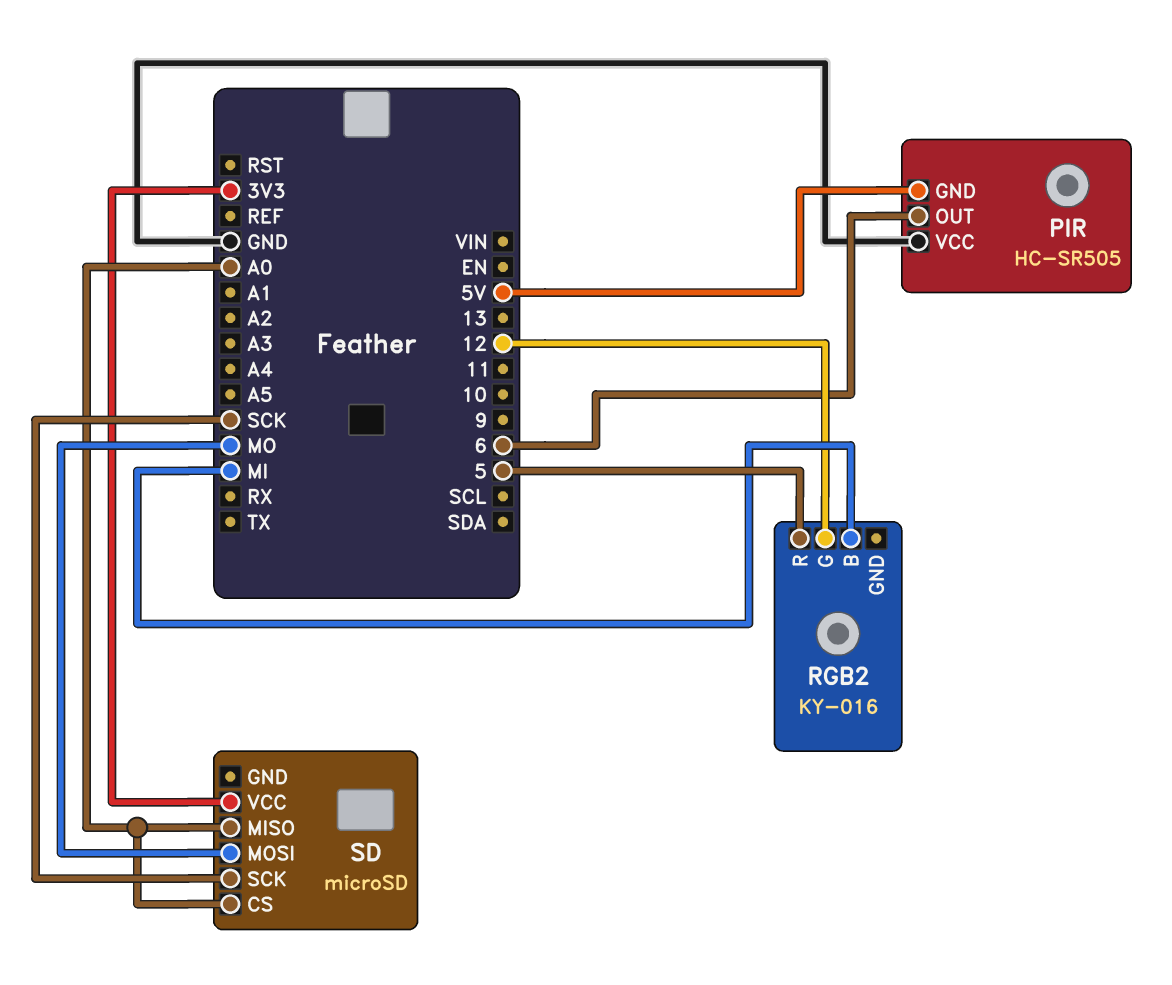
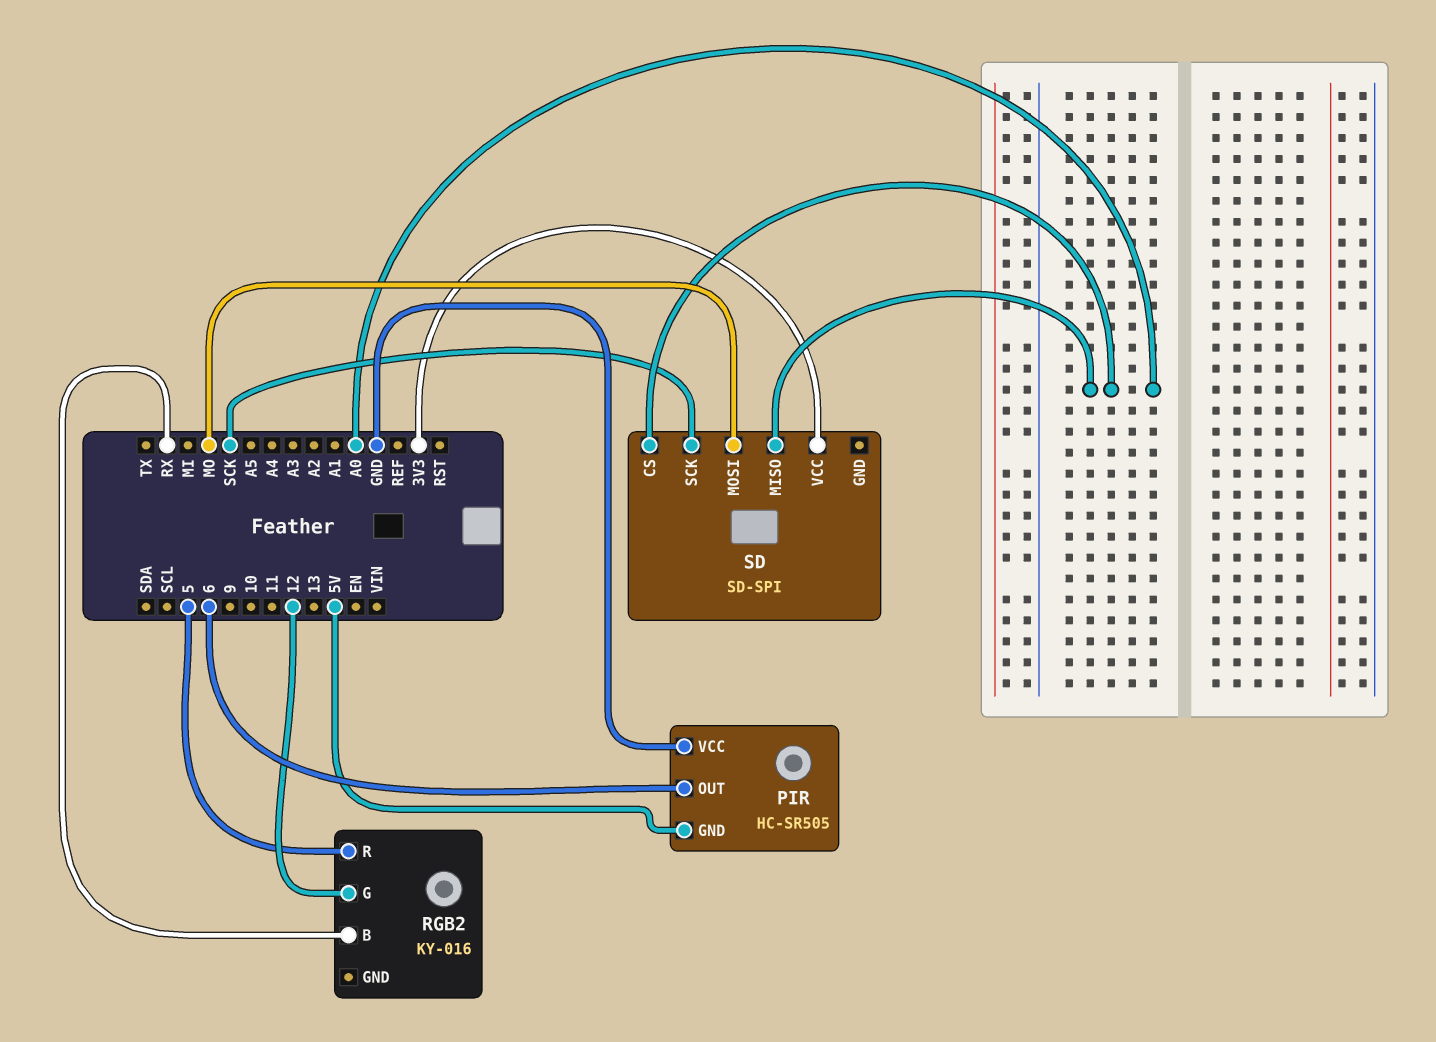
RGB2 pin B: MI -> RX
SD: microSD -> SD-SPI

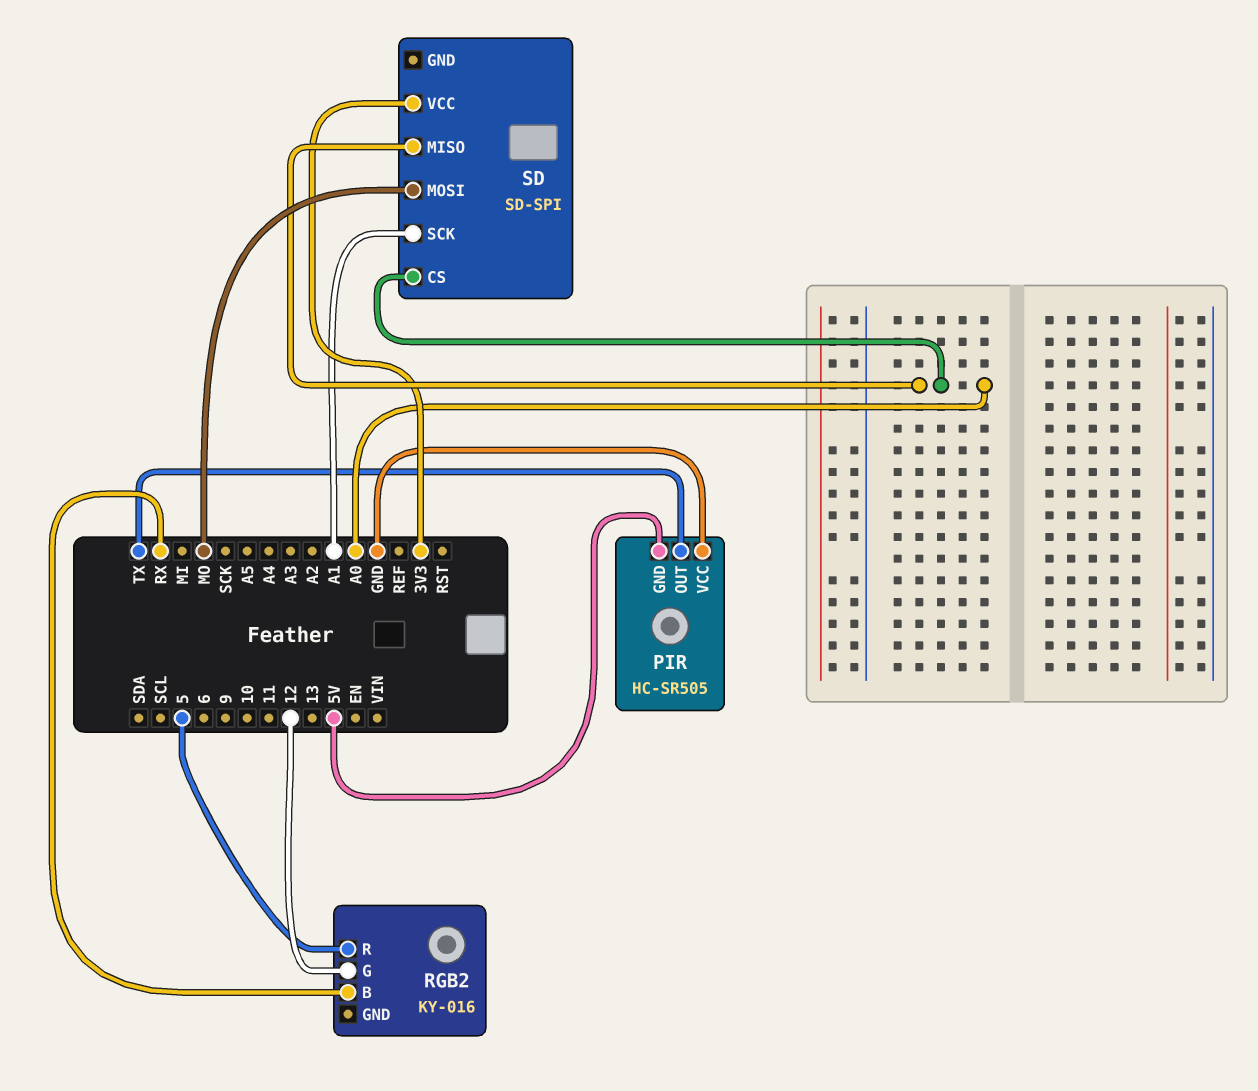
PIR pin OUT: 6 -> TX
SD pin SCK: SCK -> A1

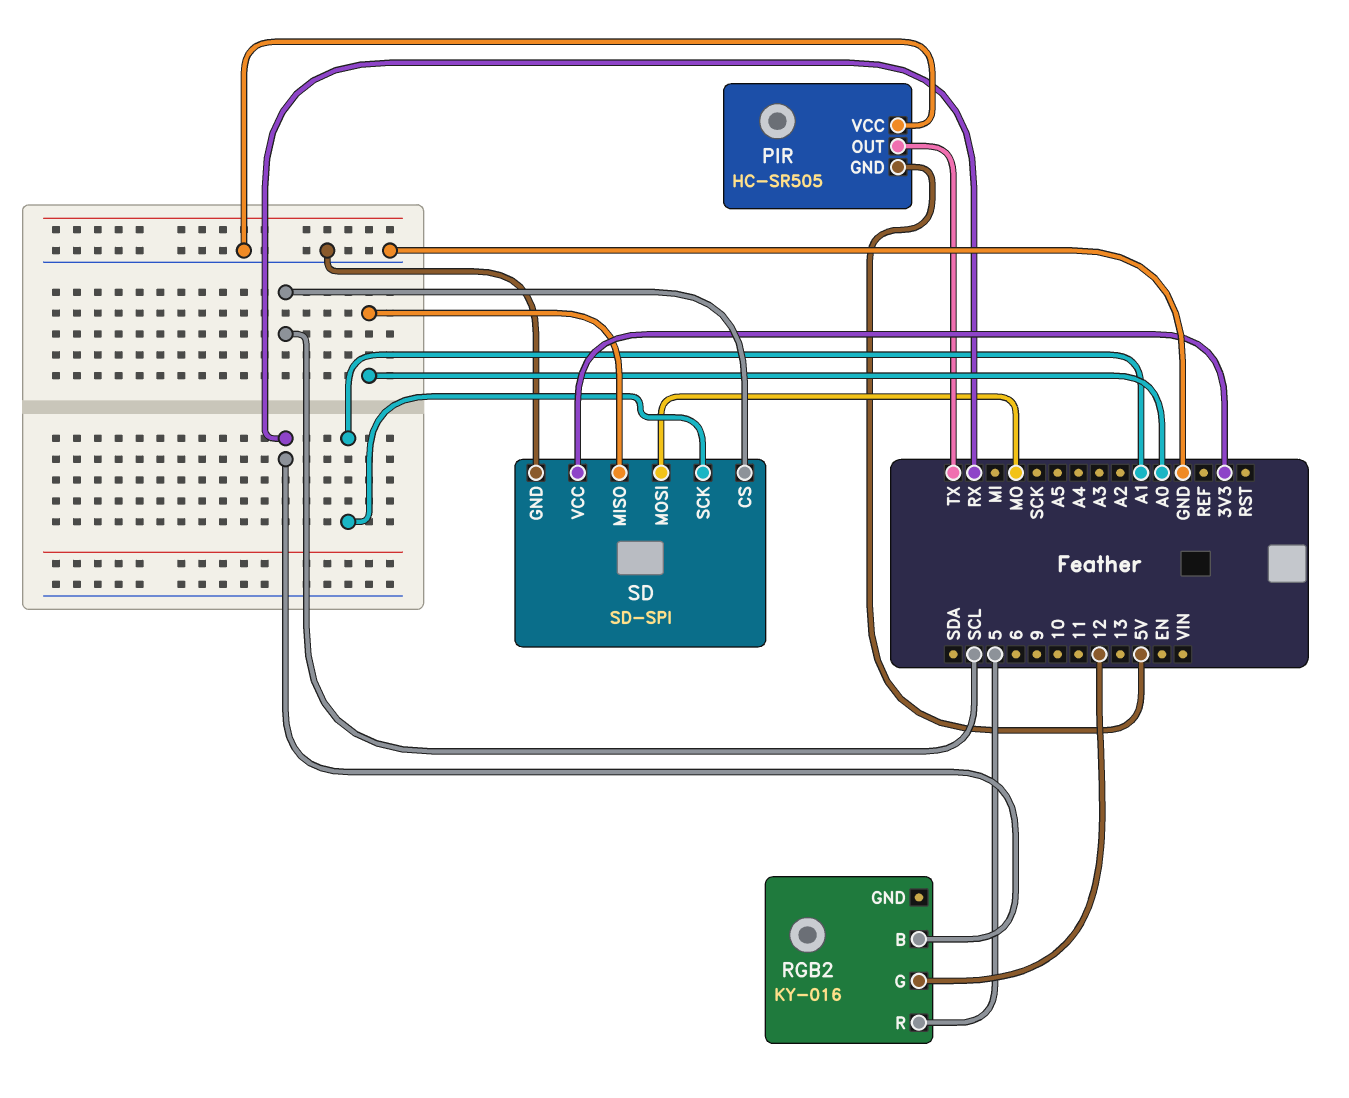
SD pin CS: A0 -> SCL
SD pin GND: none -> GND

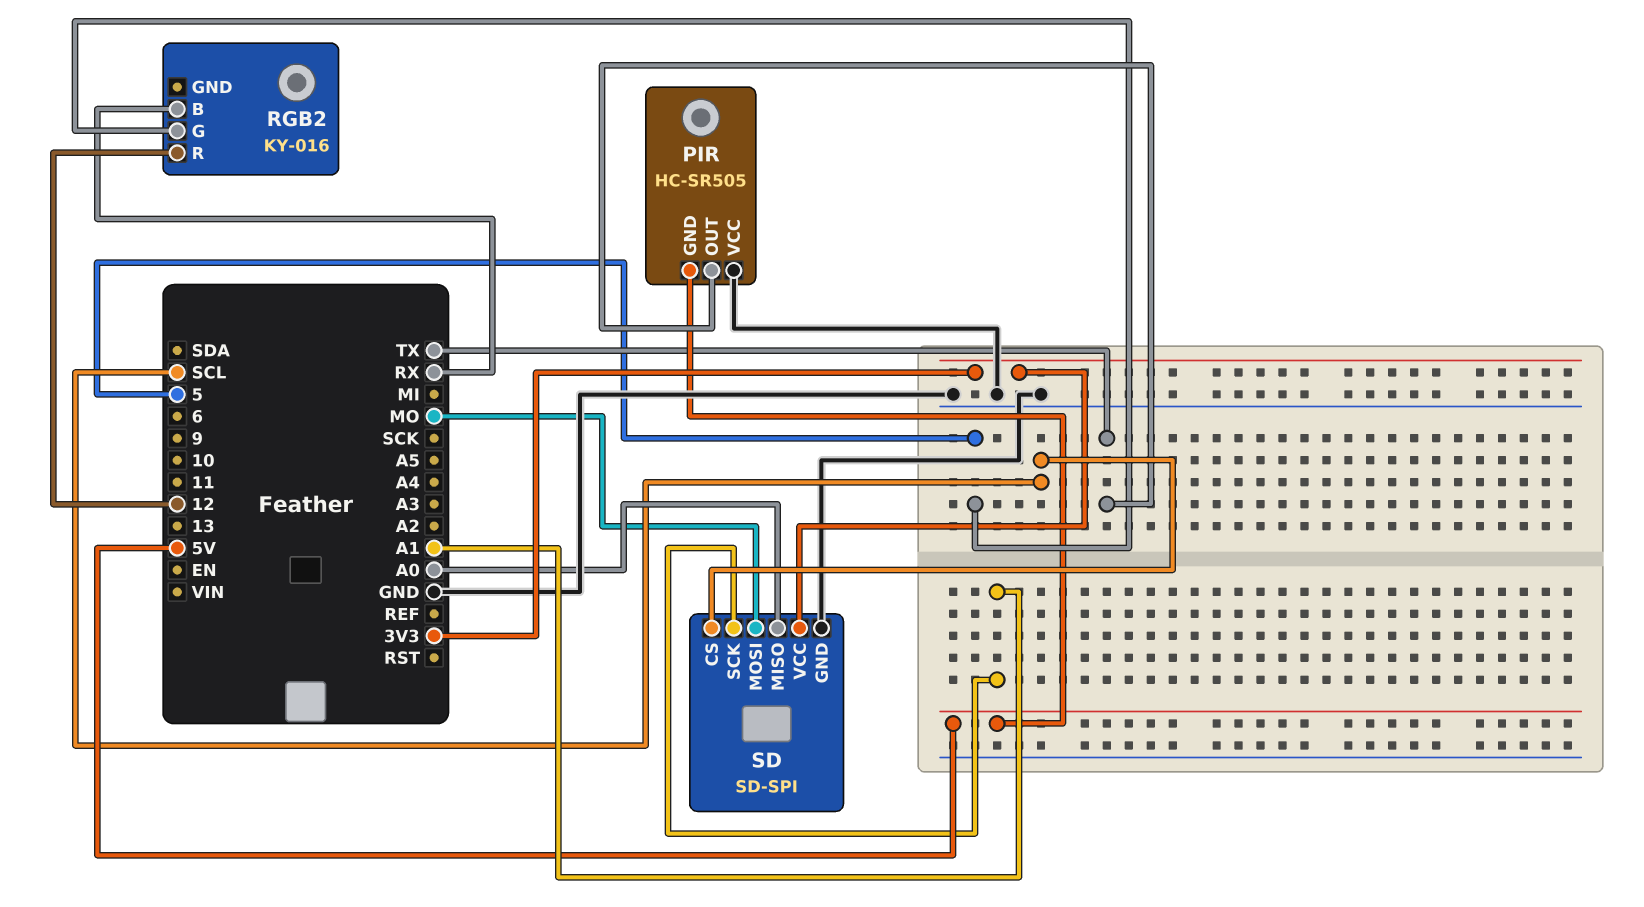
RGB2 pin G: 12 -> 5
RGB2 pin R: 5 -> 12

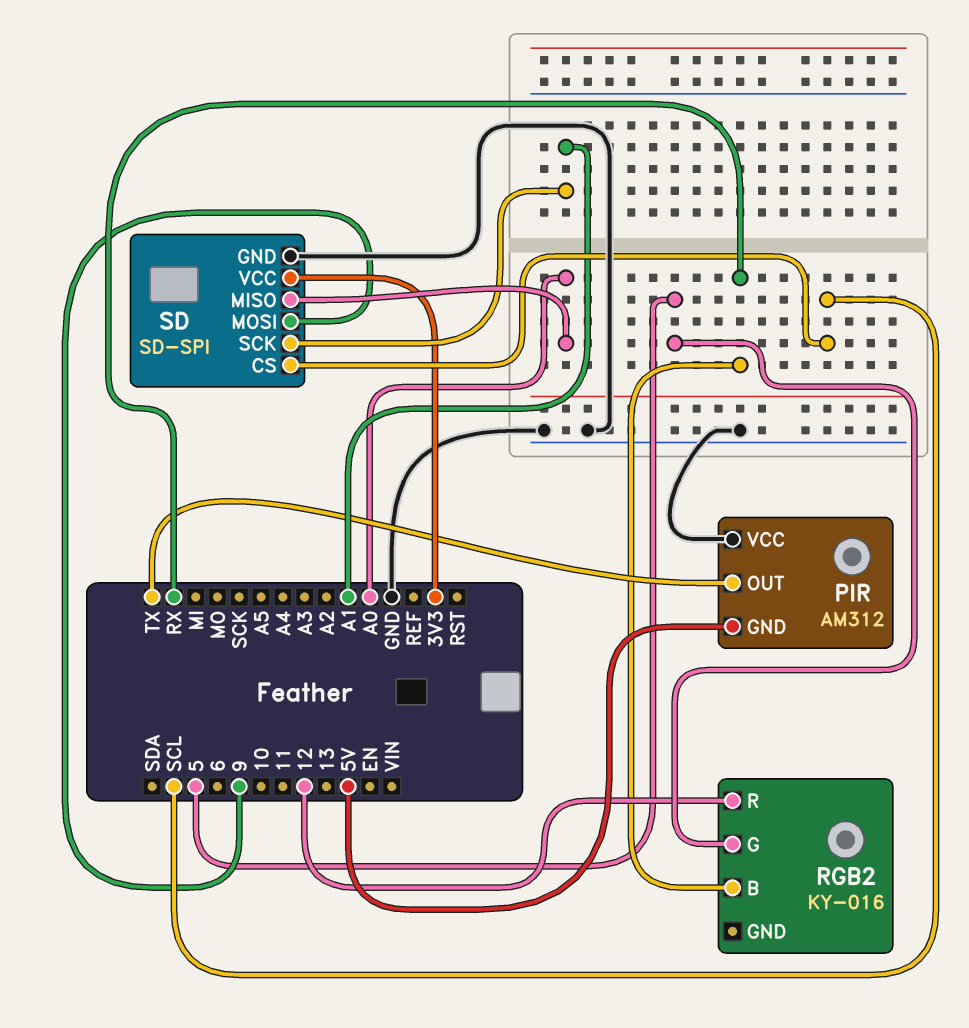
PIR: HC-SR505 -> AM312
SD pin MOSI: MO -> 9

